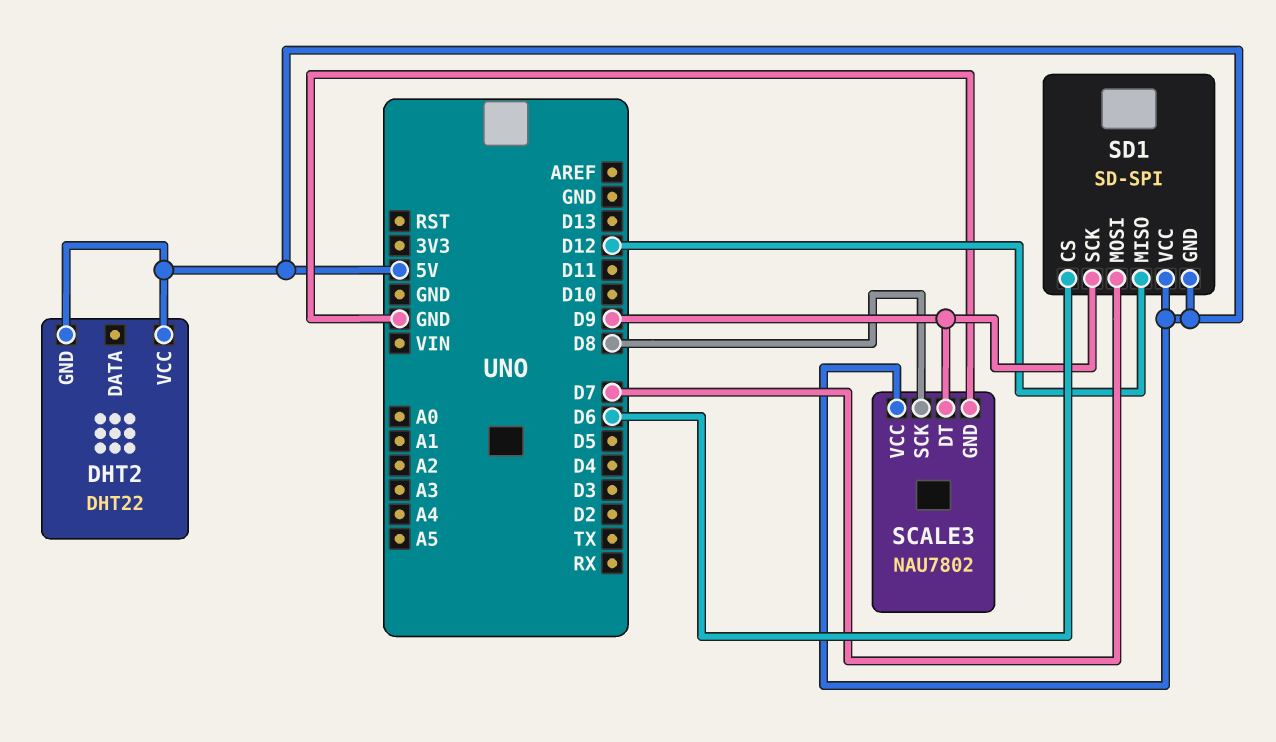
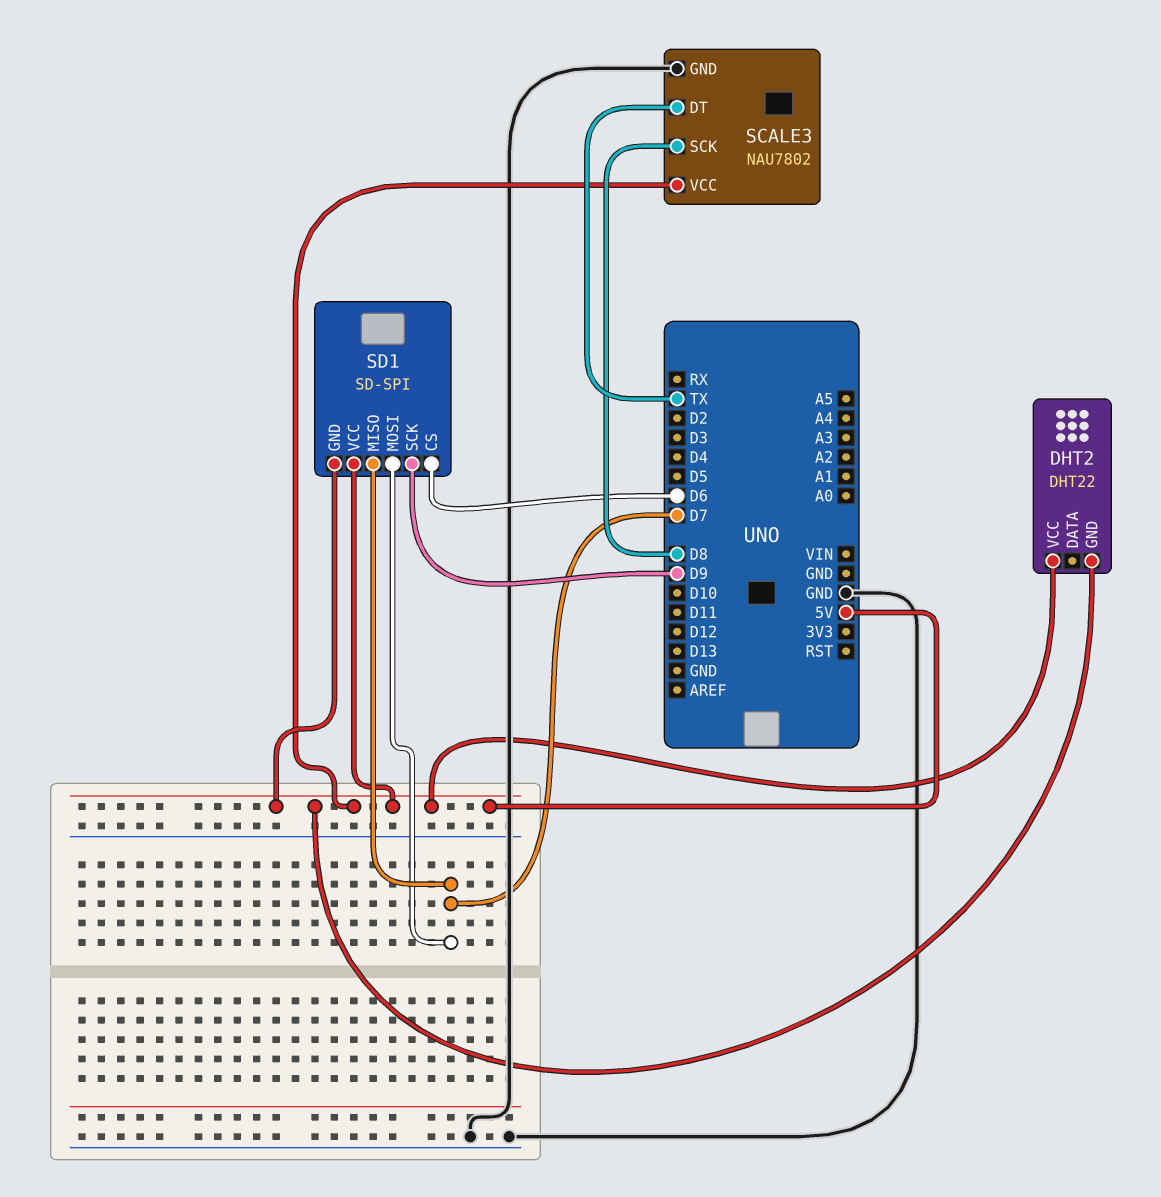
SCALE3 pin DT: D9 -> TX
SD1 pin MISO: D12 -> D7

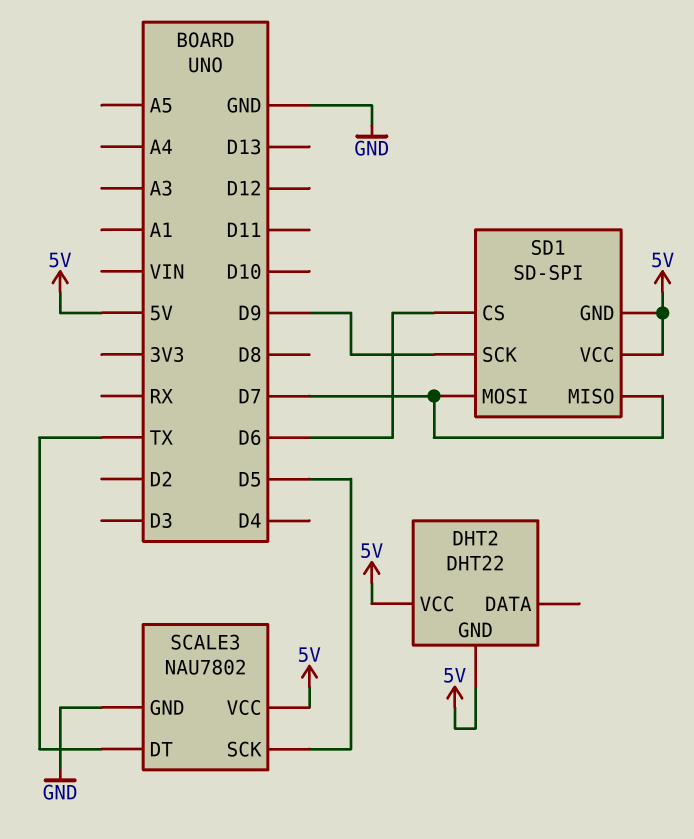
SCALE3 pin SCK: D8 -> D5

